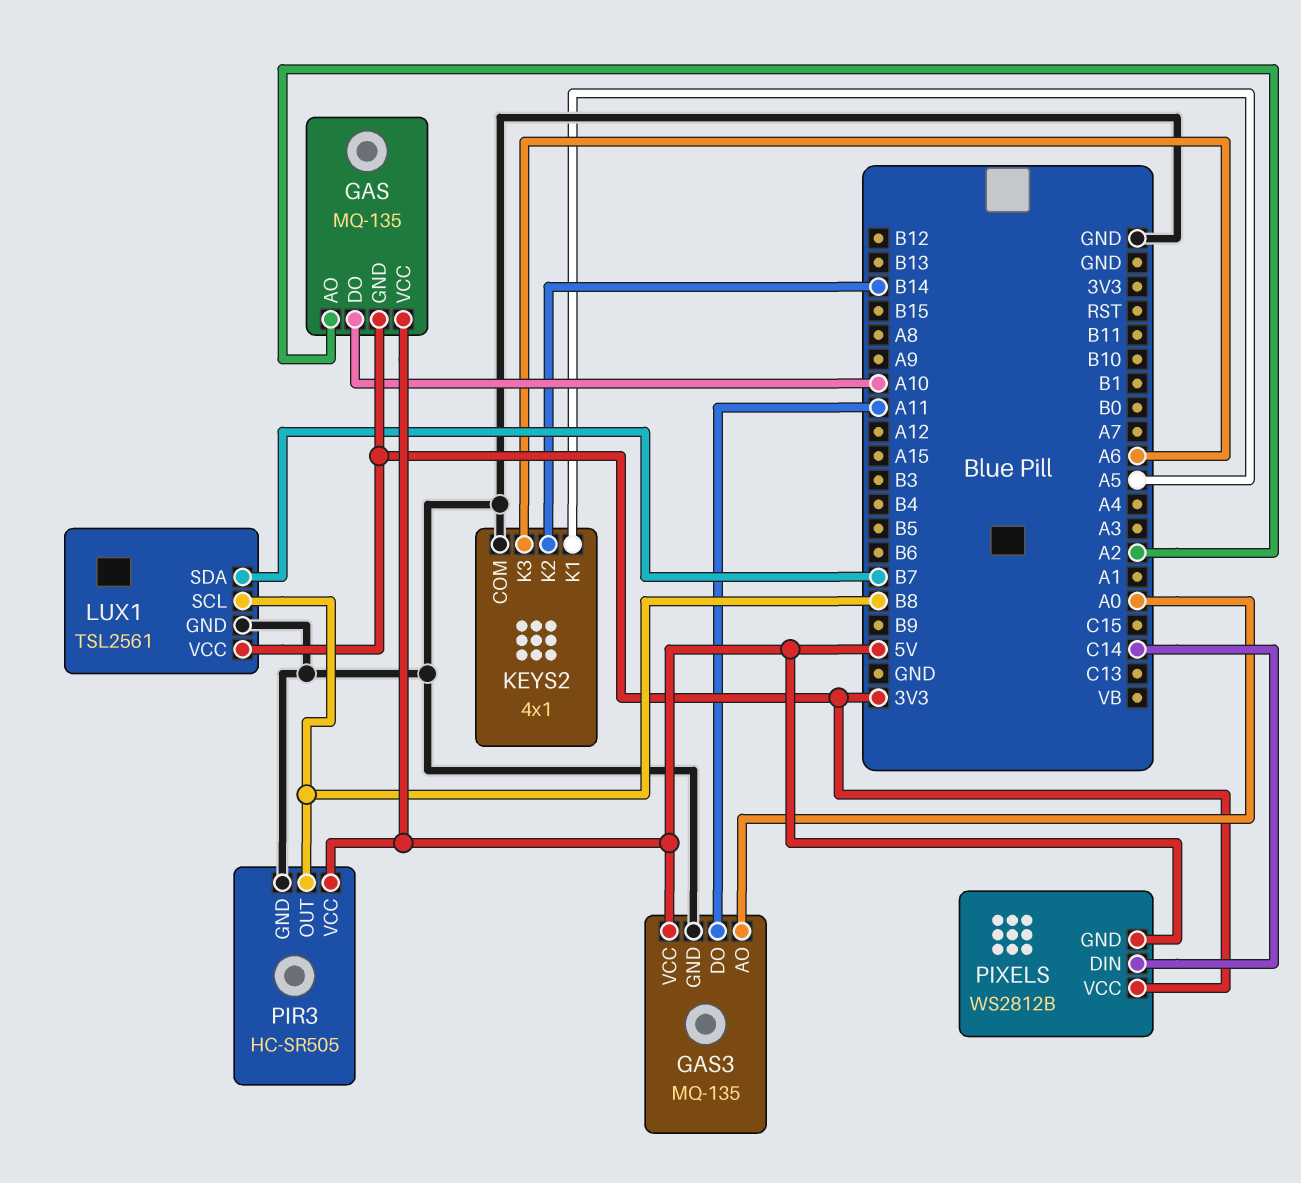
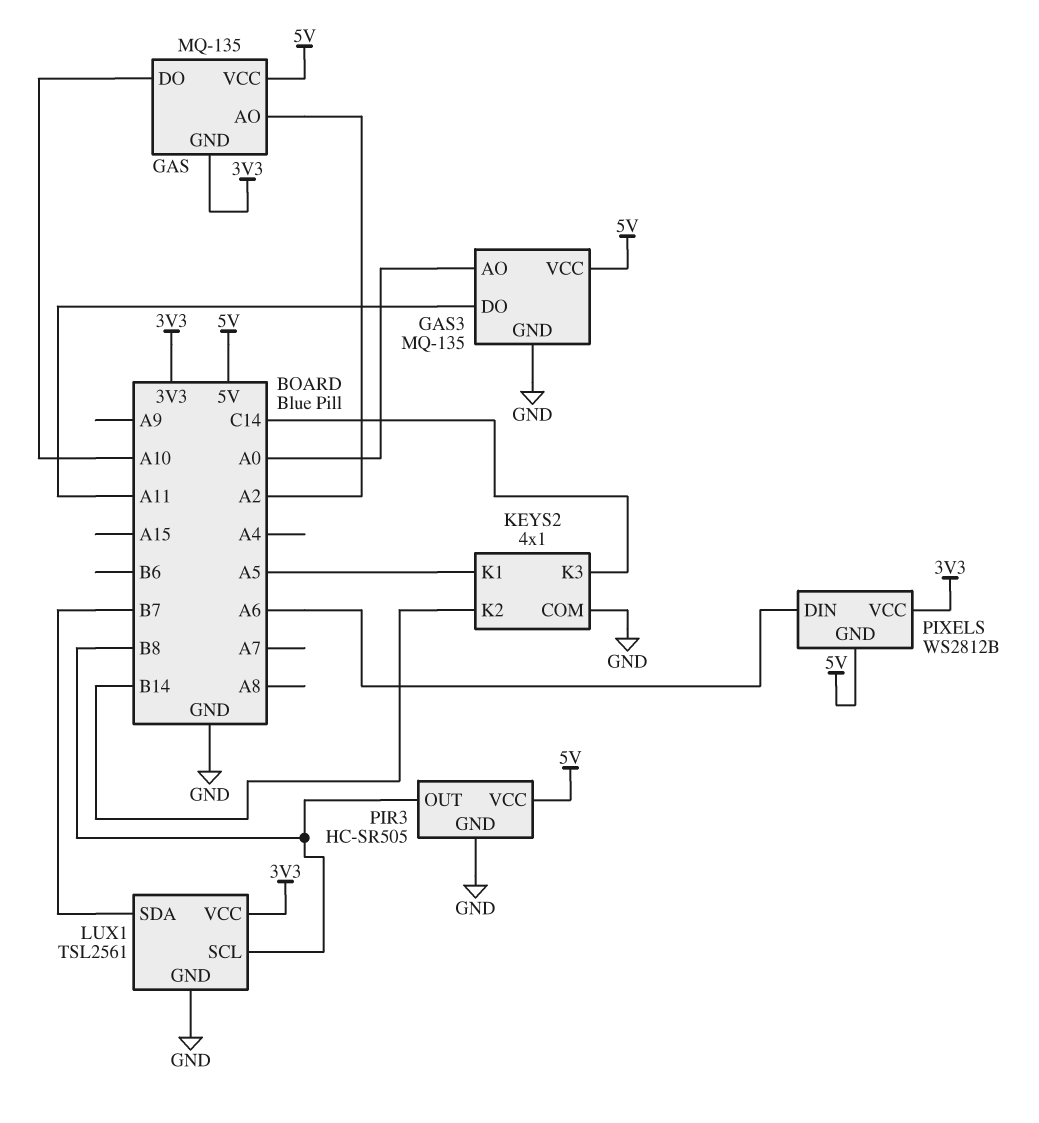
KEYS2 pin K3: A6 -> C14
PIXELS pin DIN: C14 -> A6

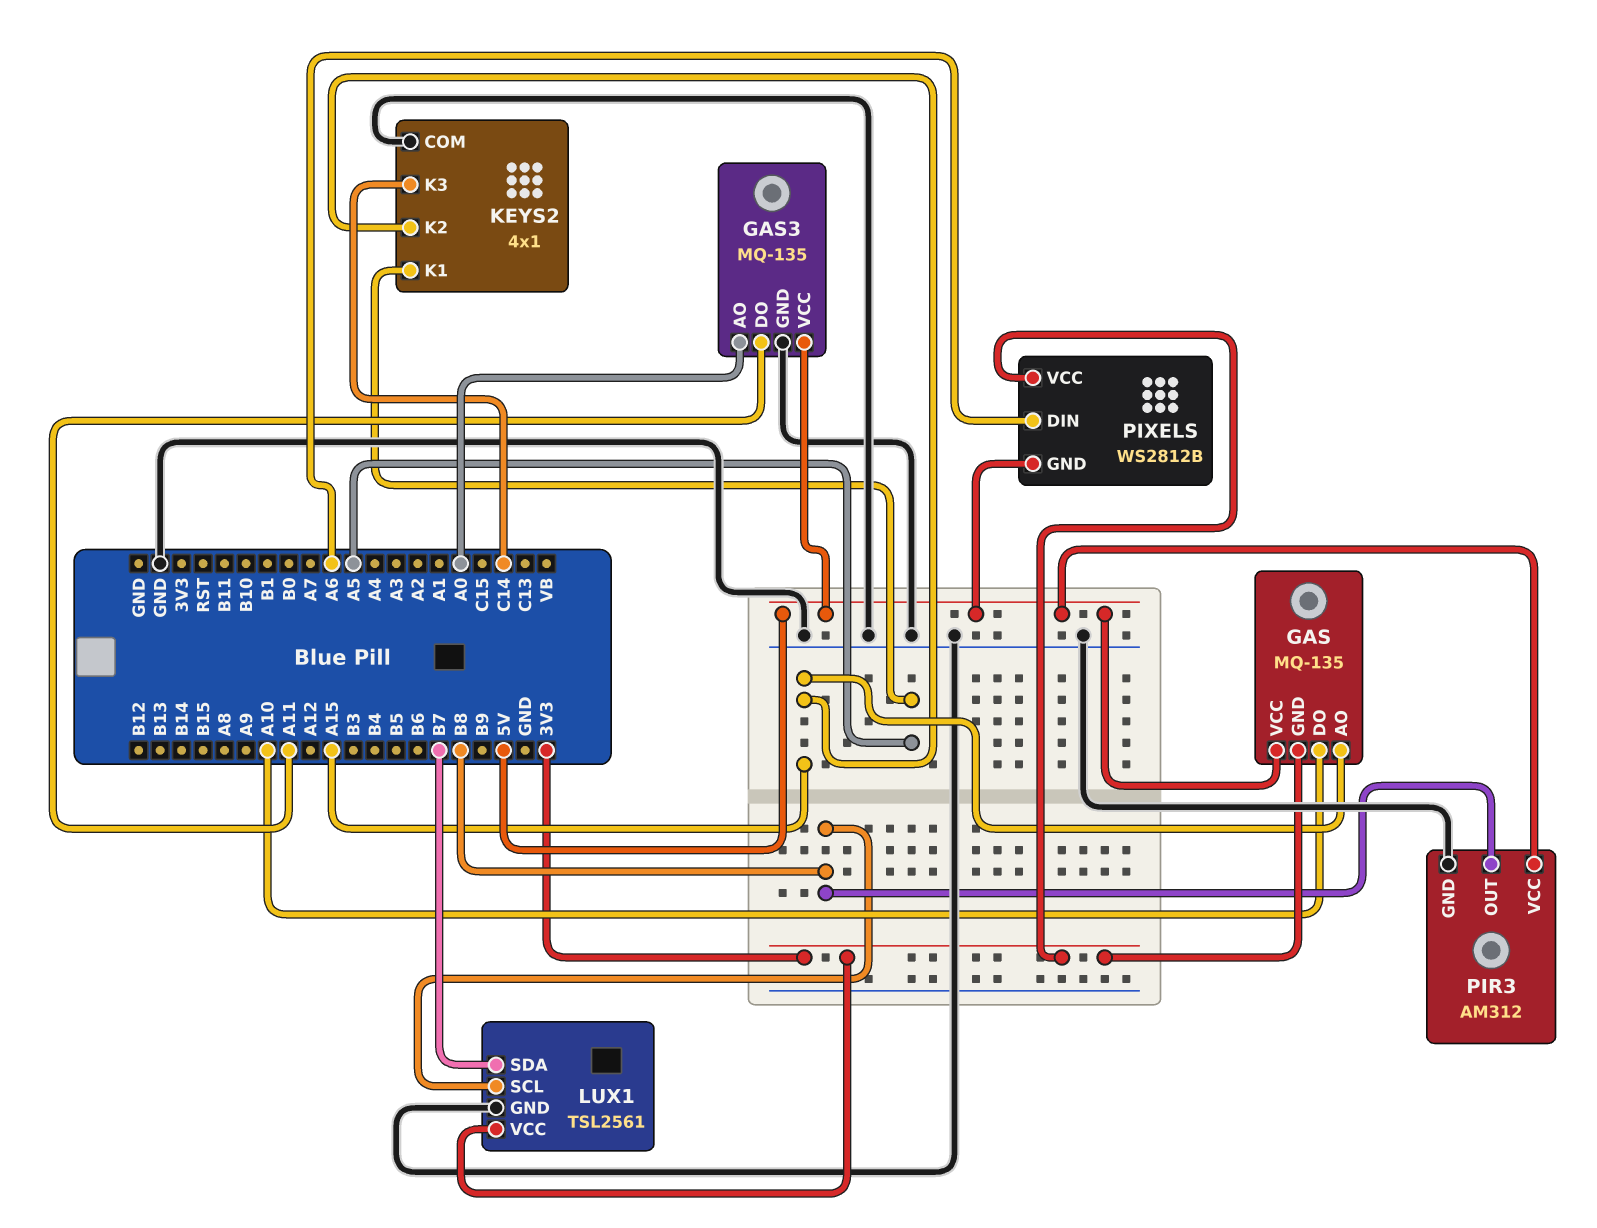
GAS pin AO: A2 -> A15
KEYS2 pin K2: B14 -> A15
PIR3: HC-SR505 -> AM312

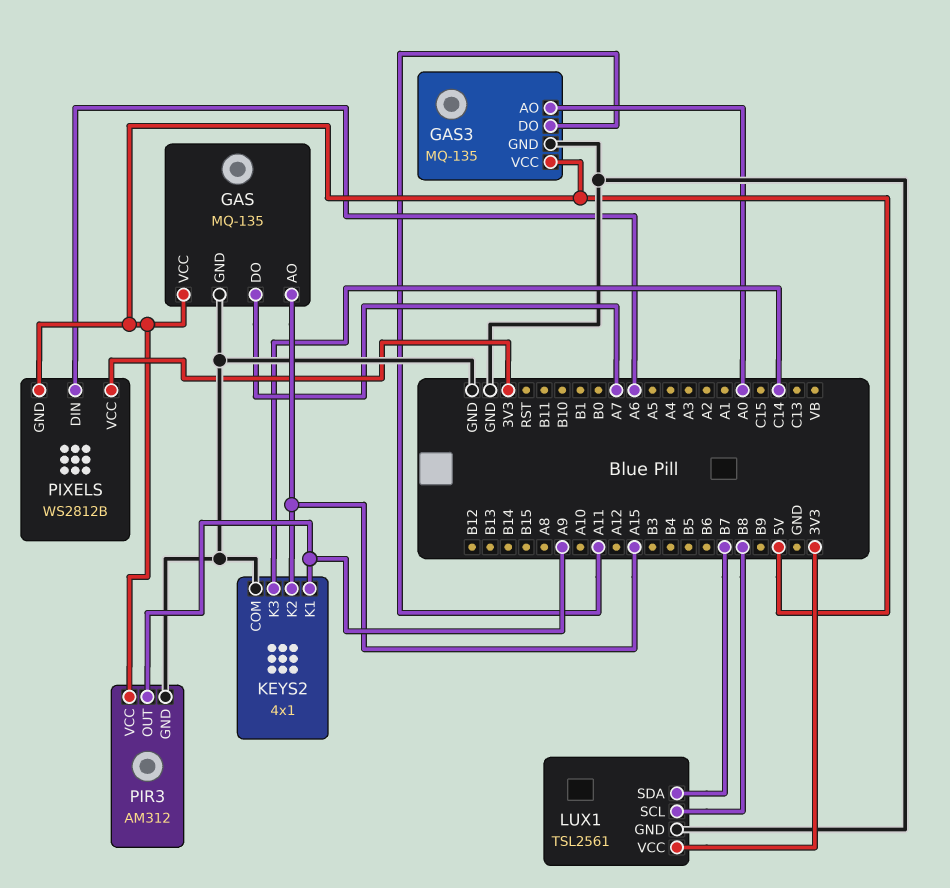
GAS pin DO: A10 -> A7
GAS pin GND: 3V3 -> GND
KEYS2 pin K1: A5 -> A9
PIR3 pin OUT: B8 -> A9

